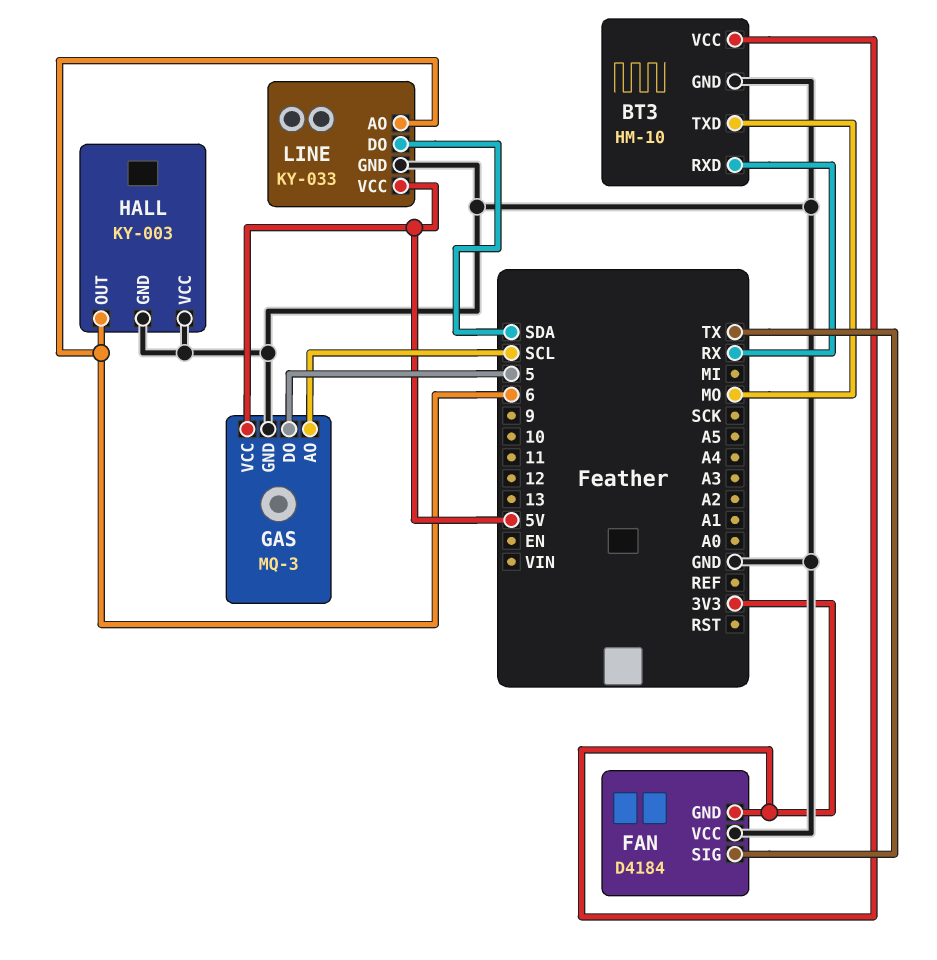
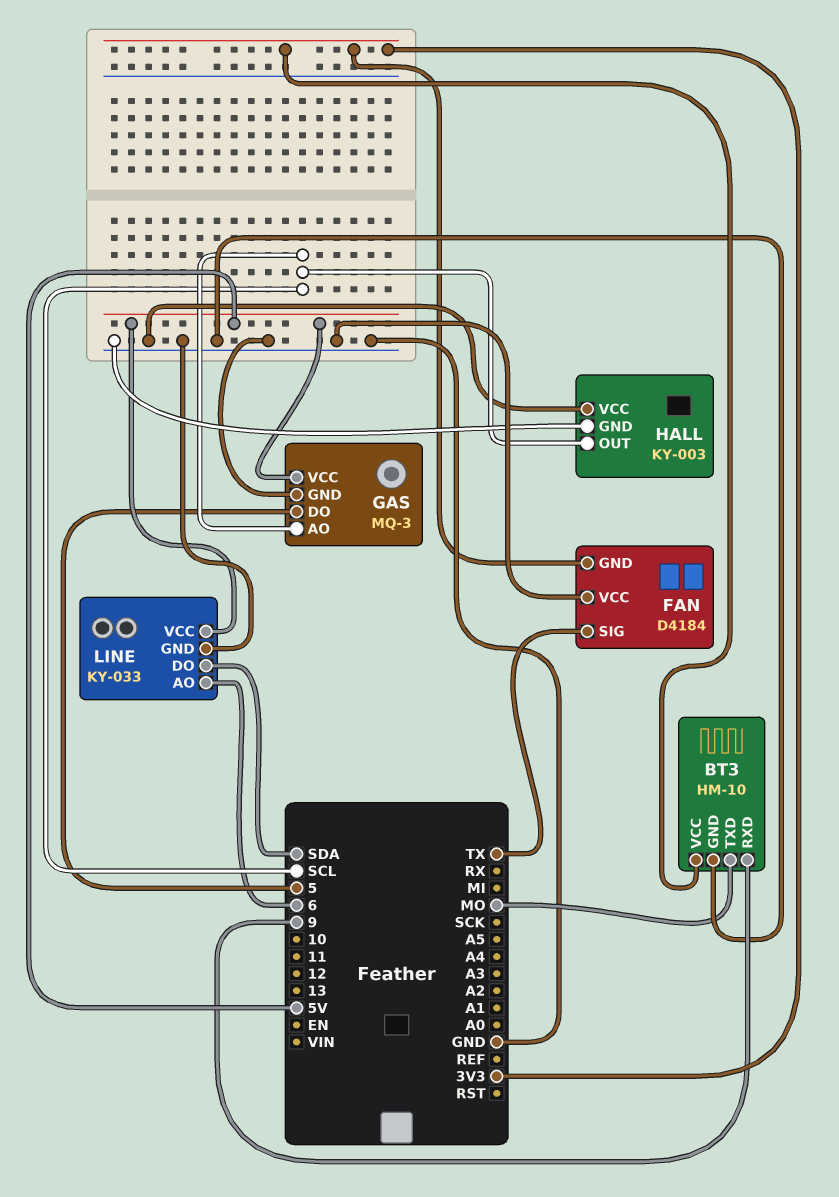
BT3 pin RXD: RX -> 9
HALL pin OUT: 6 -> SCL

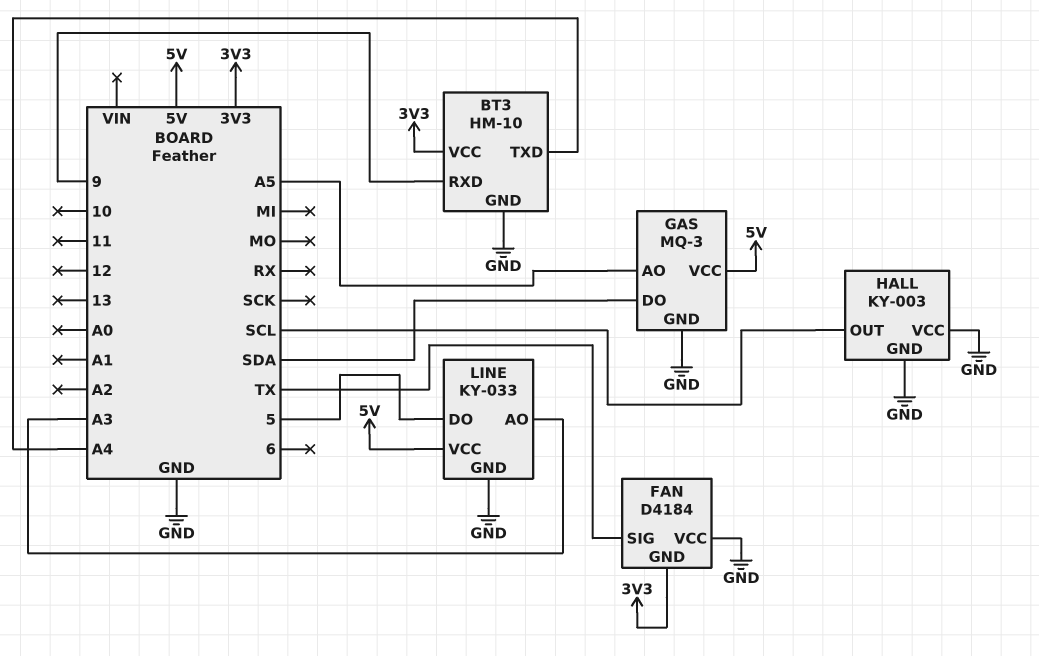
BT3 pin TXD: MO -> A4
GAS pin AO: SCL -> A5
GAS pin DO: 5 -> SDA
LINE pin AO: 6 -> A3
LINE pin DO: SDA -> 5

